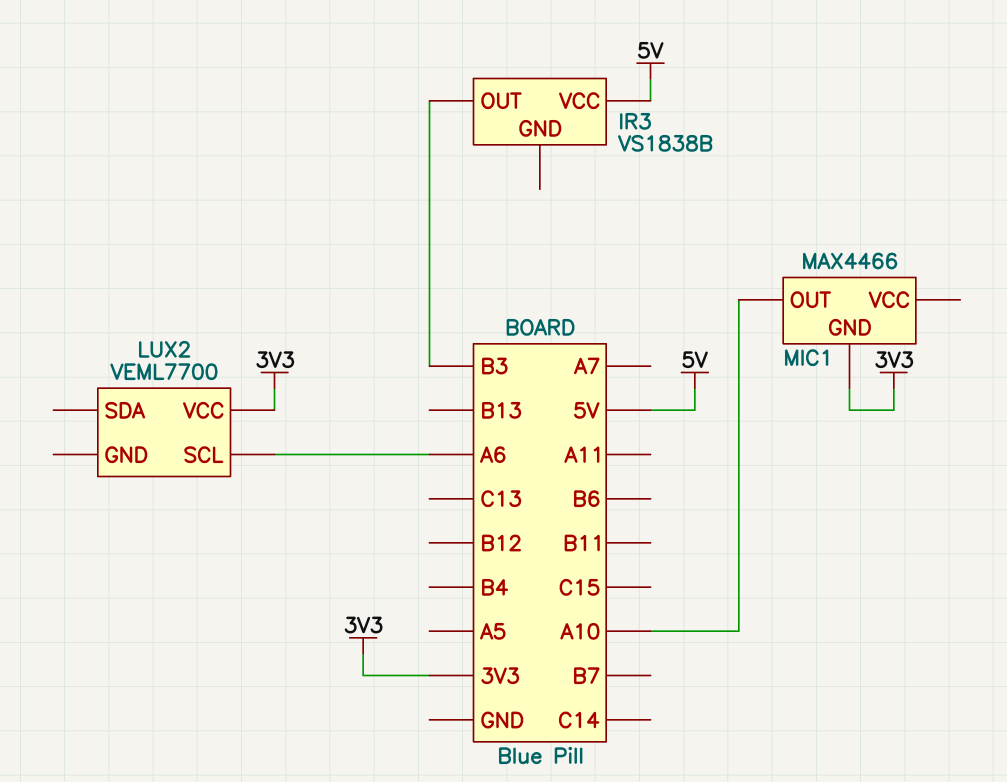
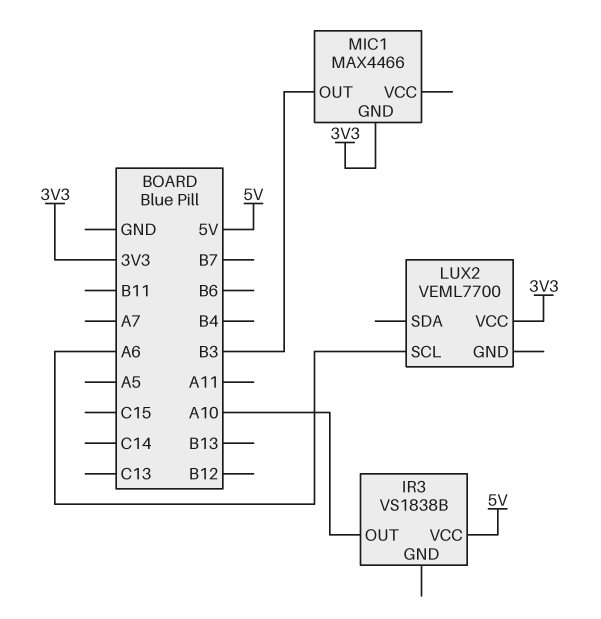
IR3 pin OUT: B3 -> A10
MIC1 pin OUT: A10 -> B3

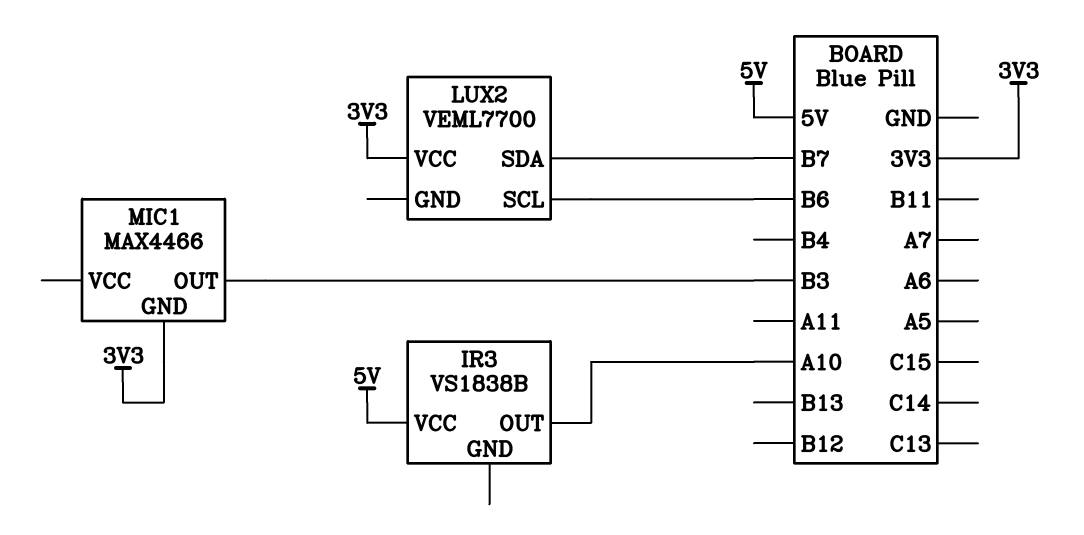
LUX2 pin SCL: A6 -> B6
LUX2 pin SDA: none -> B7

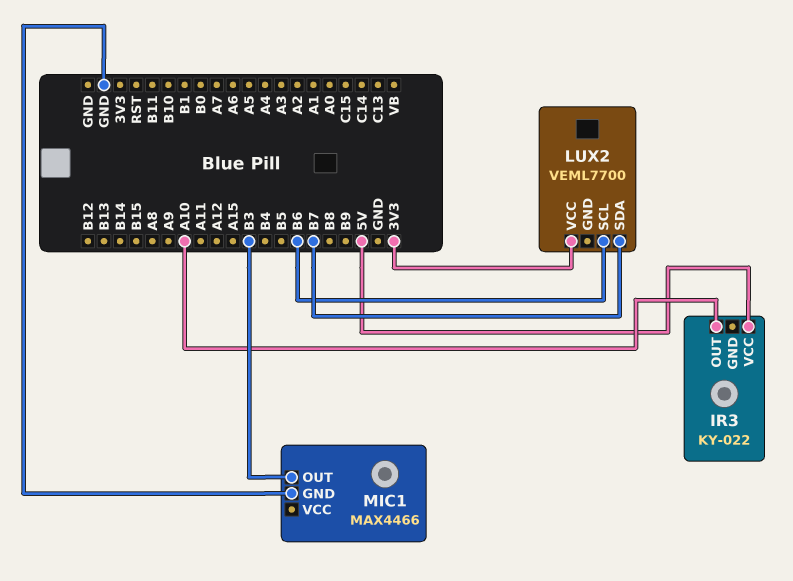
IR3: VS1838B -> KY-022
MIC1 pin GND: 3V3 -> GND

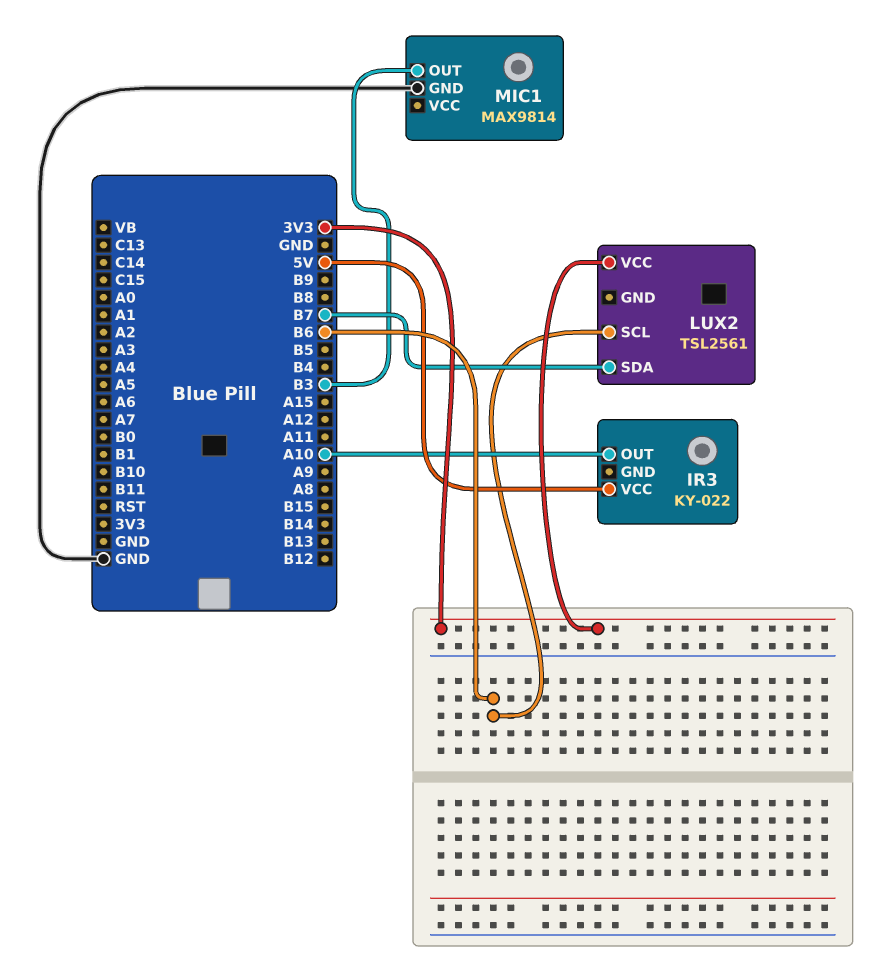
LUX2: VEML7700 -> TSL2561
MIC1: MAX4466 -> MAX9814

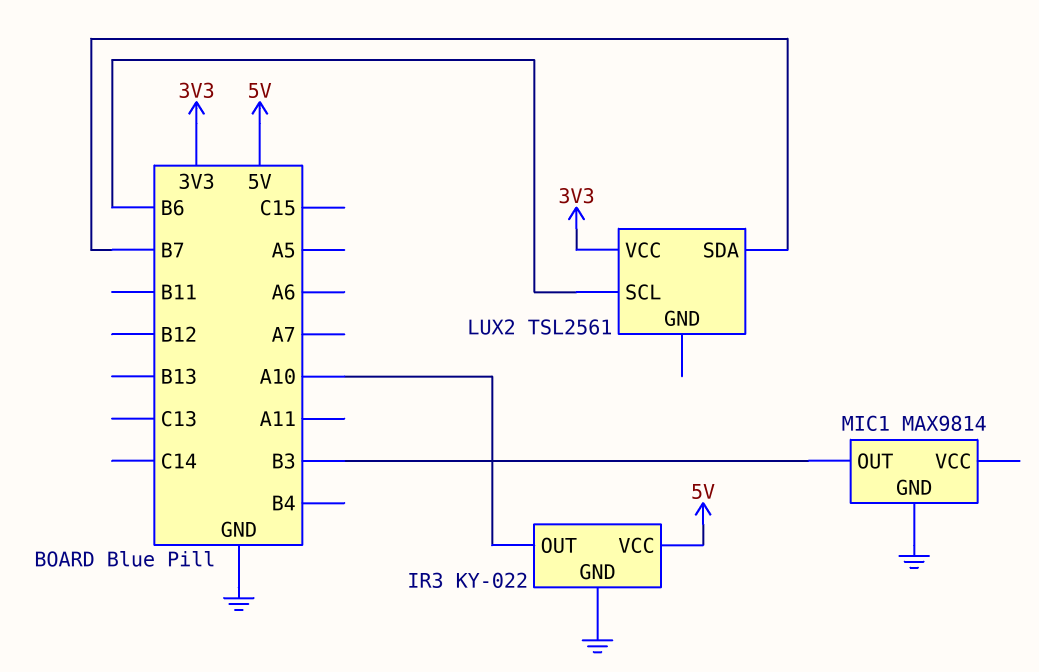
IR3 pin GND: none -> GND

